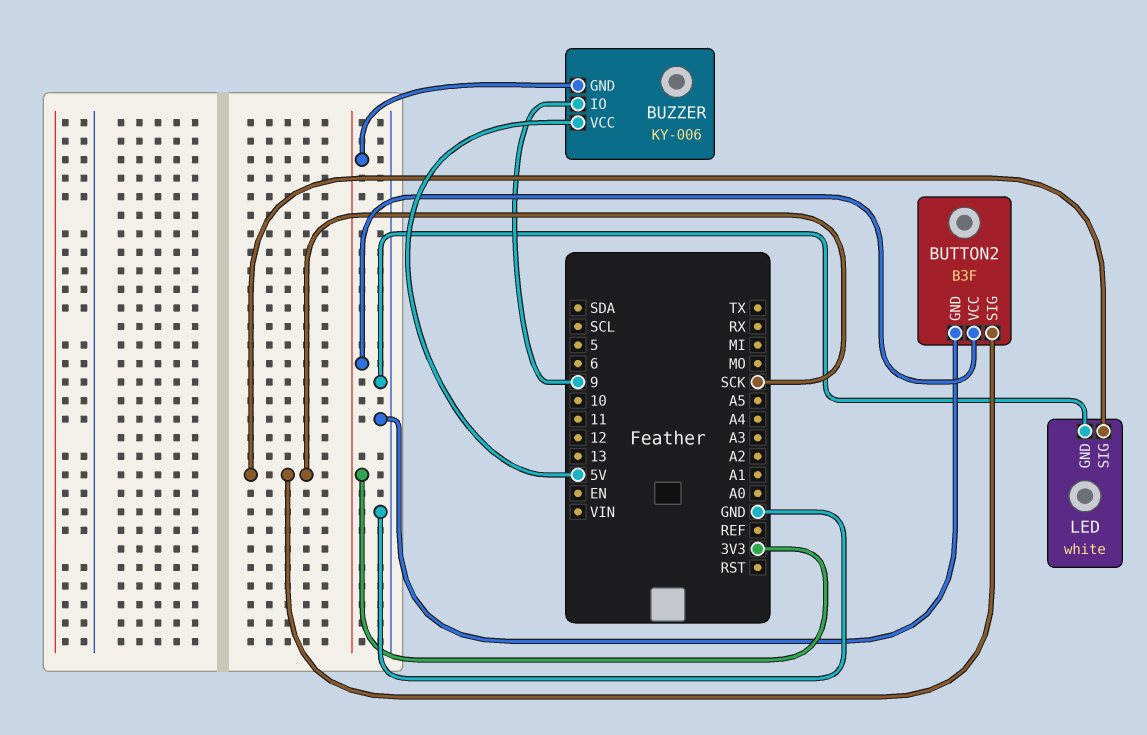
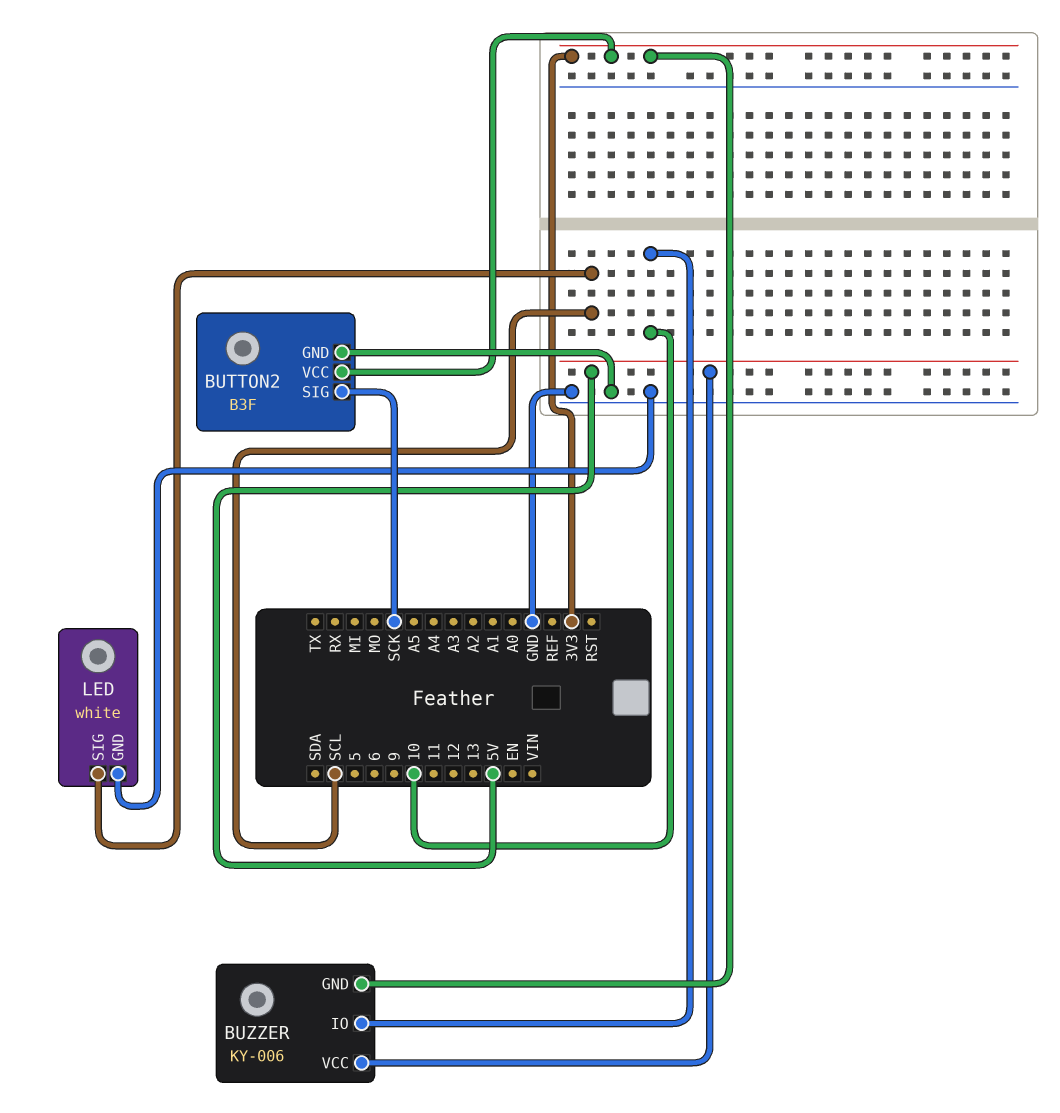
BUZZER pin IO: 9 -> 10
LED pin SIG: SCK -> SCL

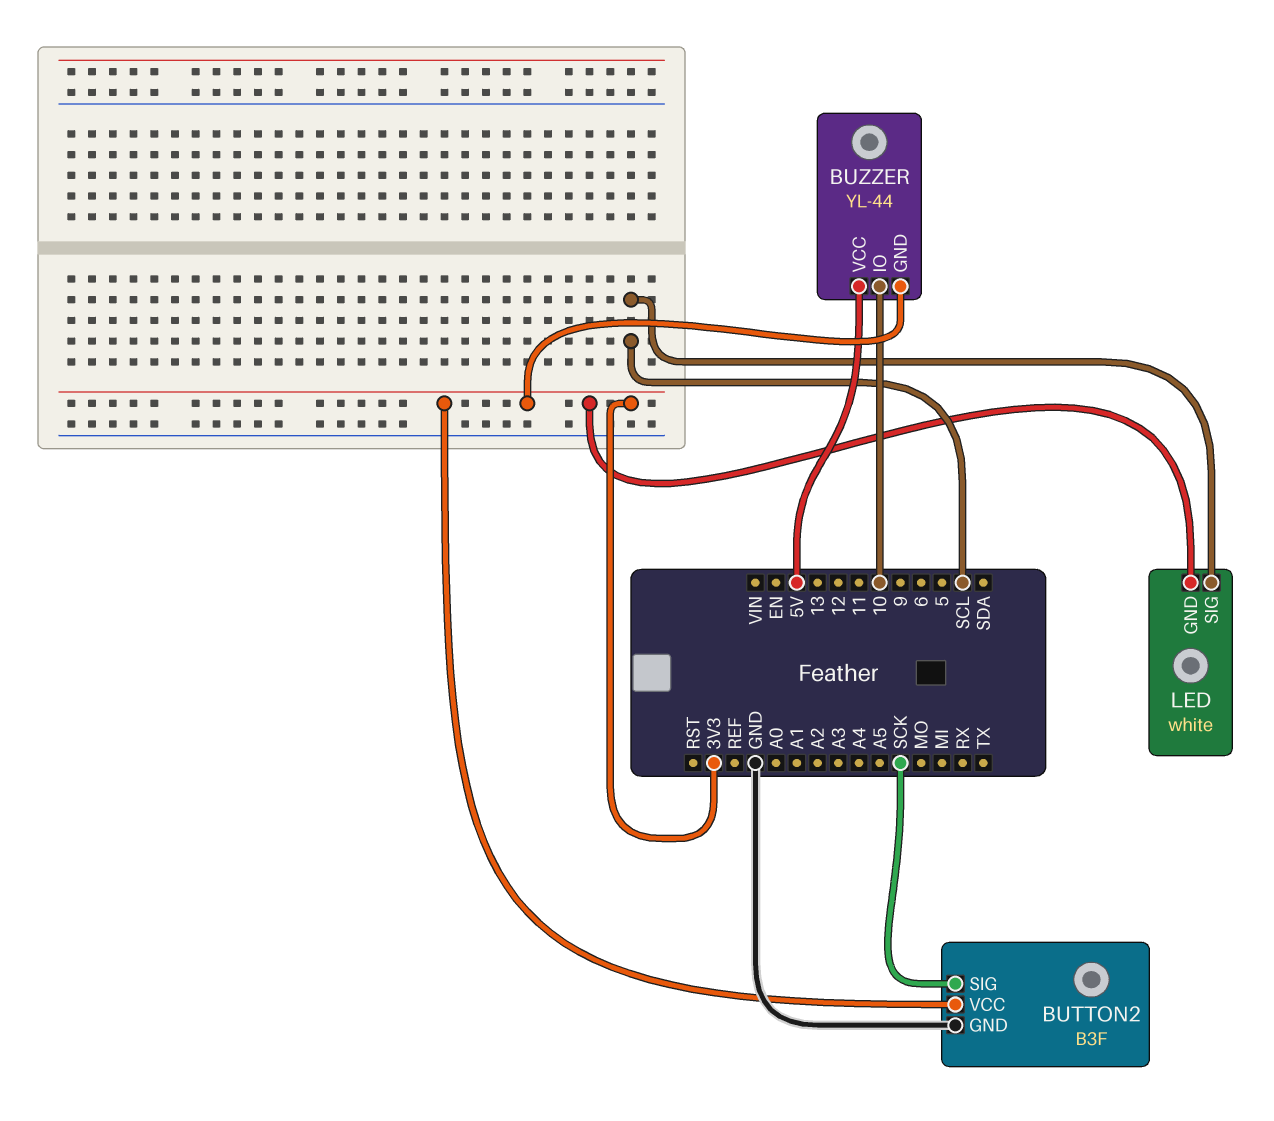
BUZZER: KY-006 -> YL-44
LED pin GND: GND -> 3V3

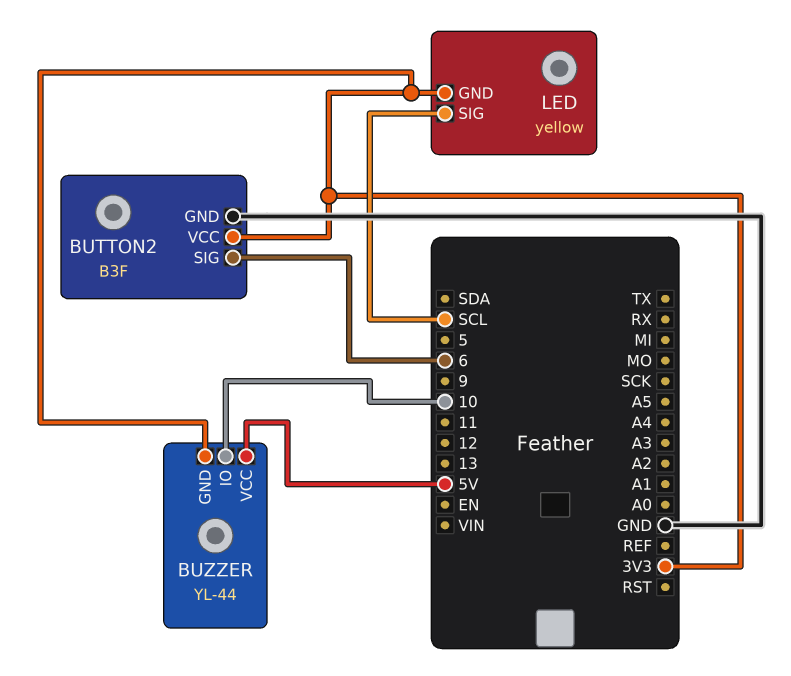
BUTTON2 pin SIG: SCK -> 6
LED: white -> yellow

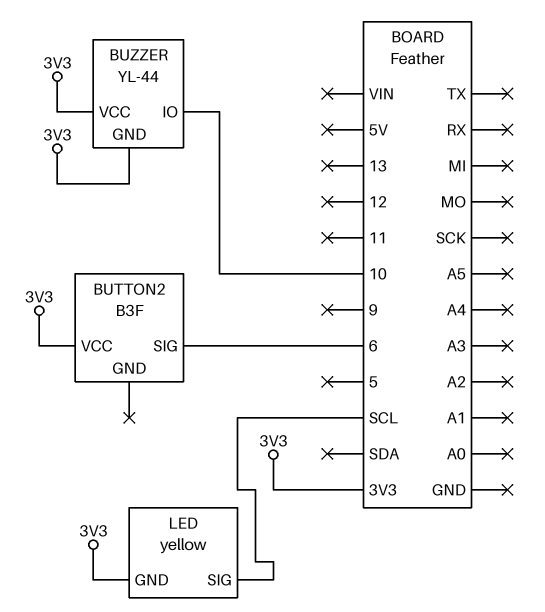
BUTTON2 pin GND: GND -> none
BUZZER pin VCC: 5V -> 3V3

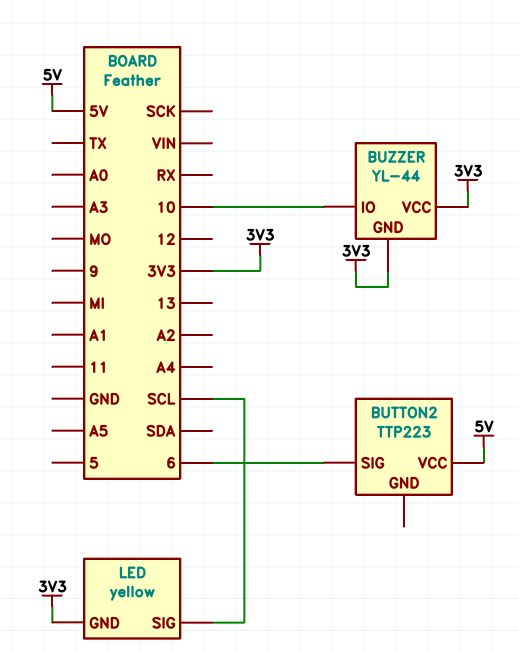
BUTTON2: B3F -> TTP223
BUTTON2 pin VCC: 3V3 -> 5V

